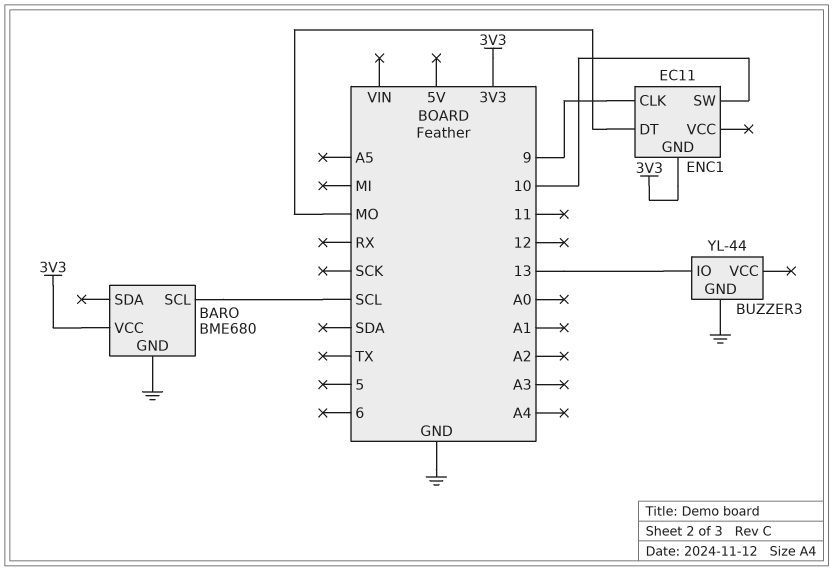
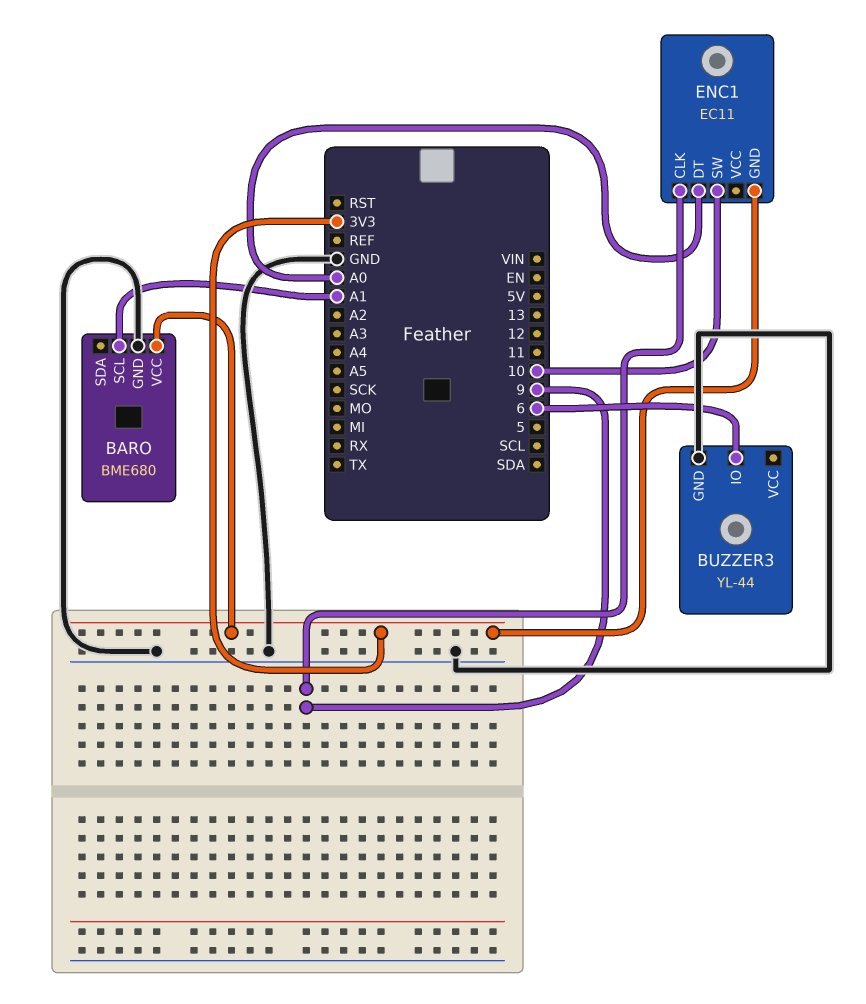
BARO pin SCL: SCL -> A1
BUZZER3 pin IO: 13 -> 6
ENC1 pin DT: MO -> A0

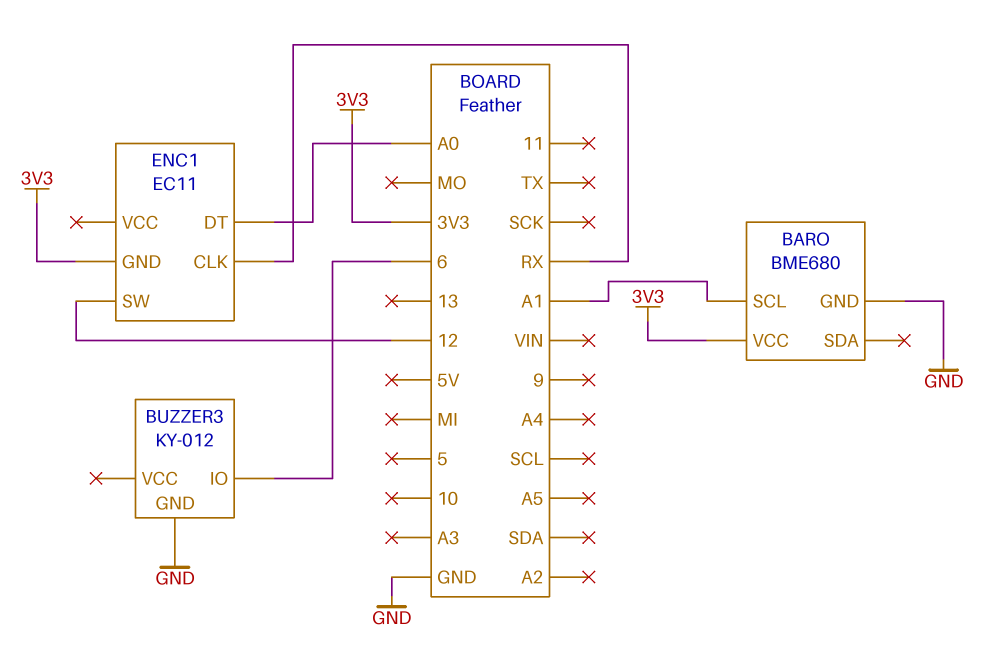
BUZZER3: YL-44 -> KY-012
ENC1 pin CLK: 9 -> RX
ENC1 pin SW: 10 -> 12

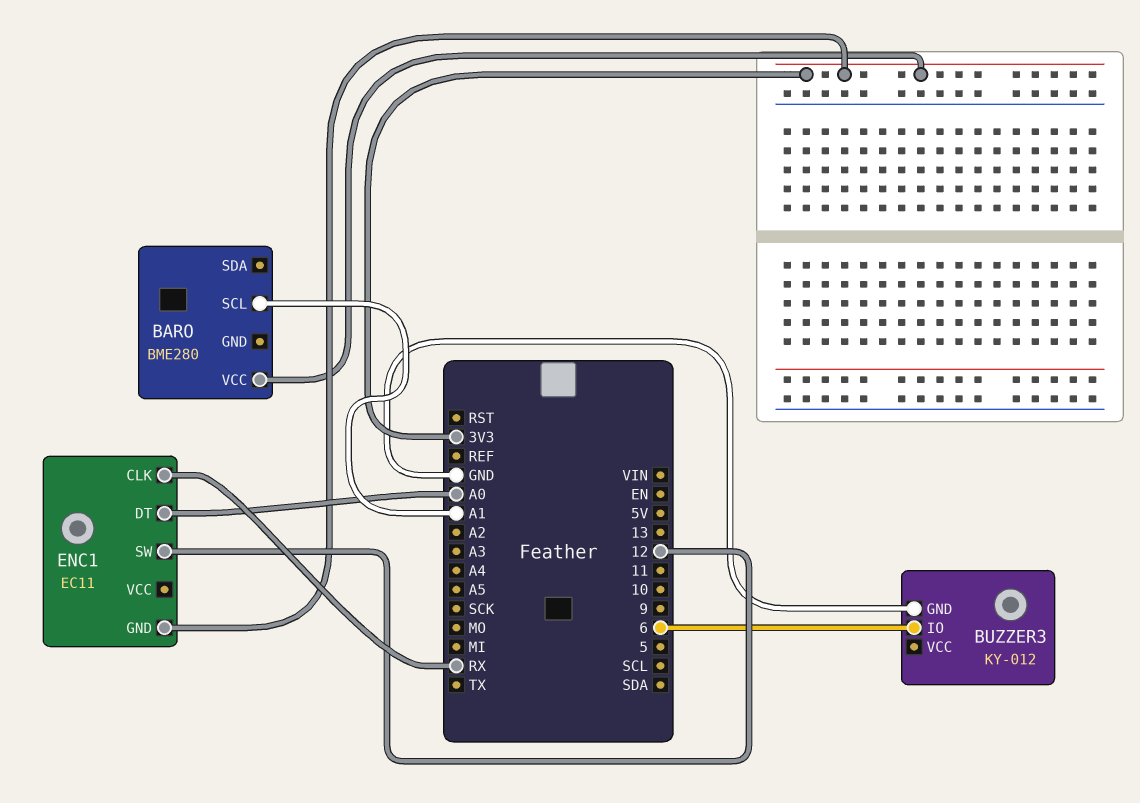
BARO: BME680 -> BME280
BARO pin GND: GND -> none

